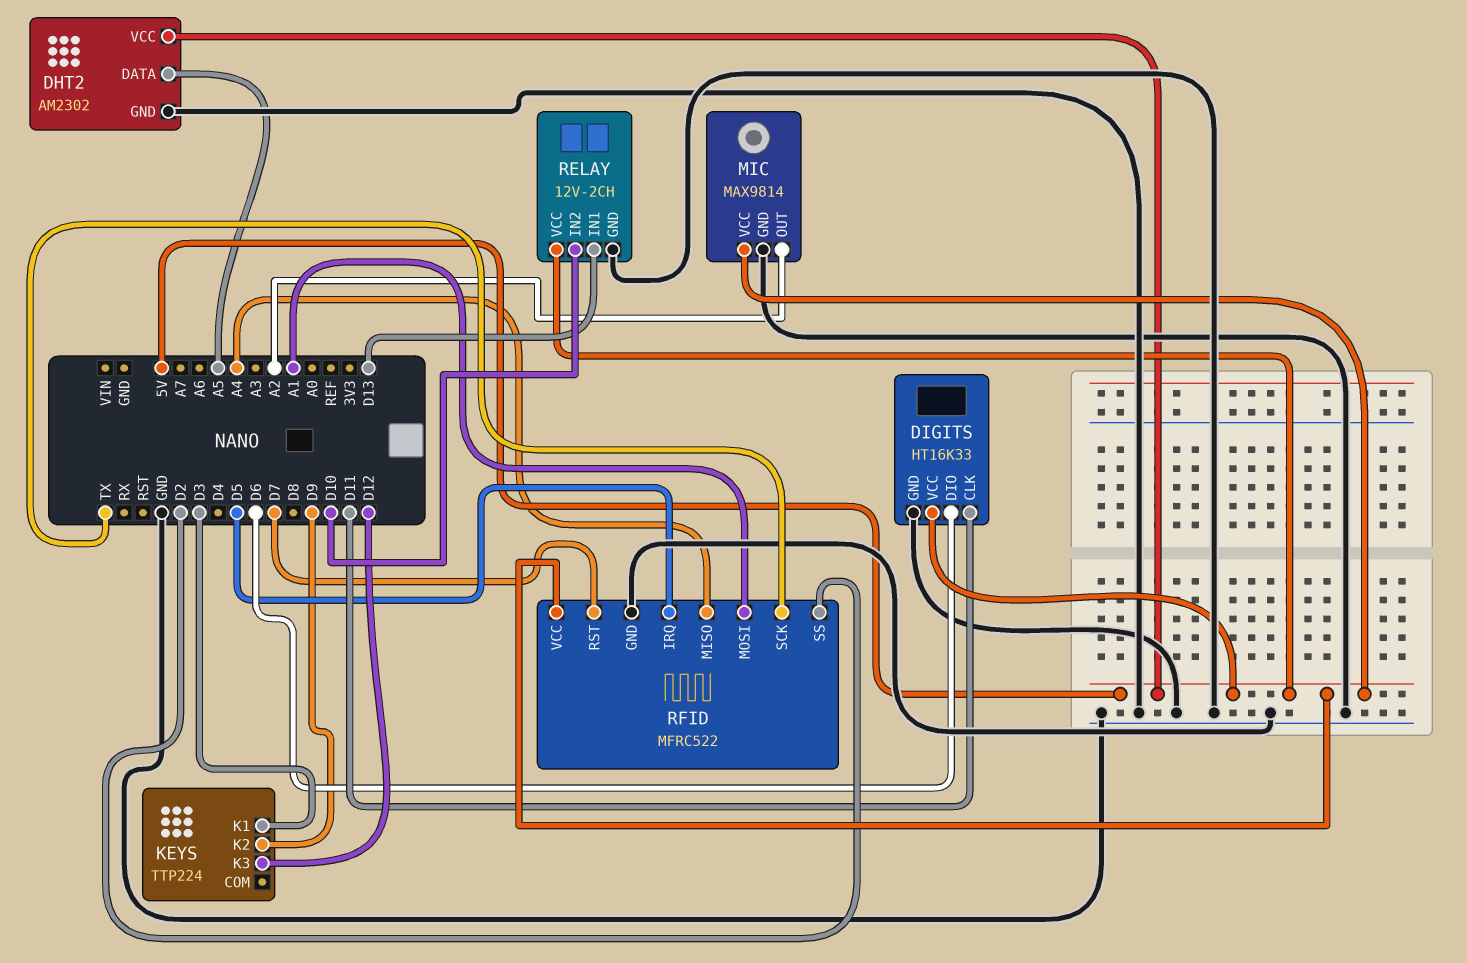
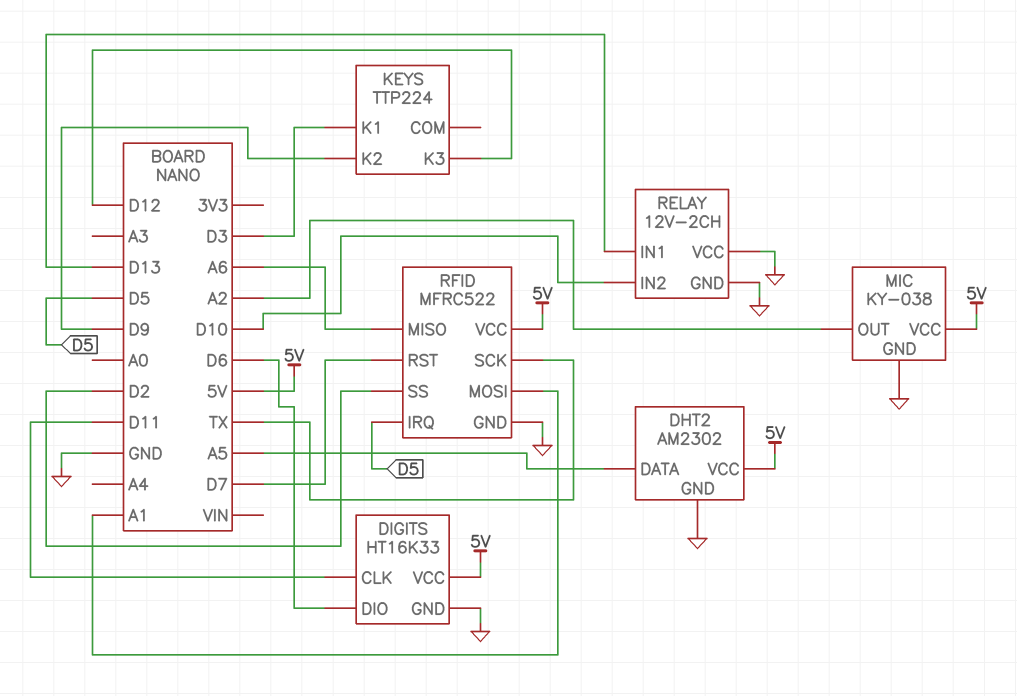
MIC: MAX9814 -> KY-038
RELAY pin VCC: 5V -> GND
RFID pin MISO: A4 -> A6

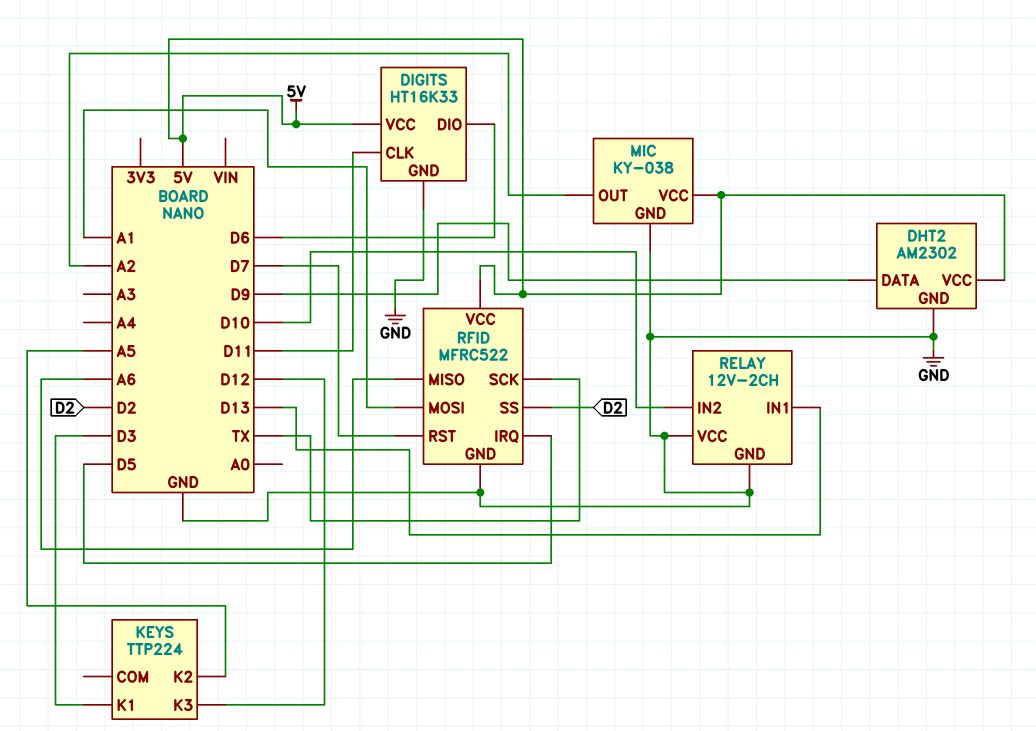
DHT2 pin DATA: A5 -> D9
KEYS pin K2: D9 -> A5

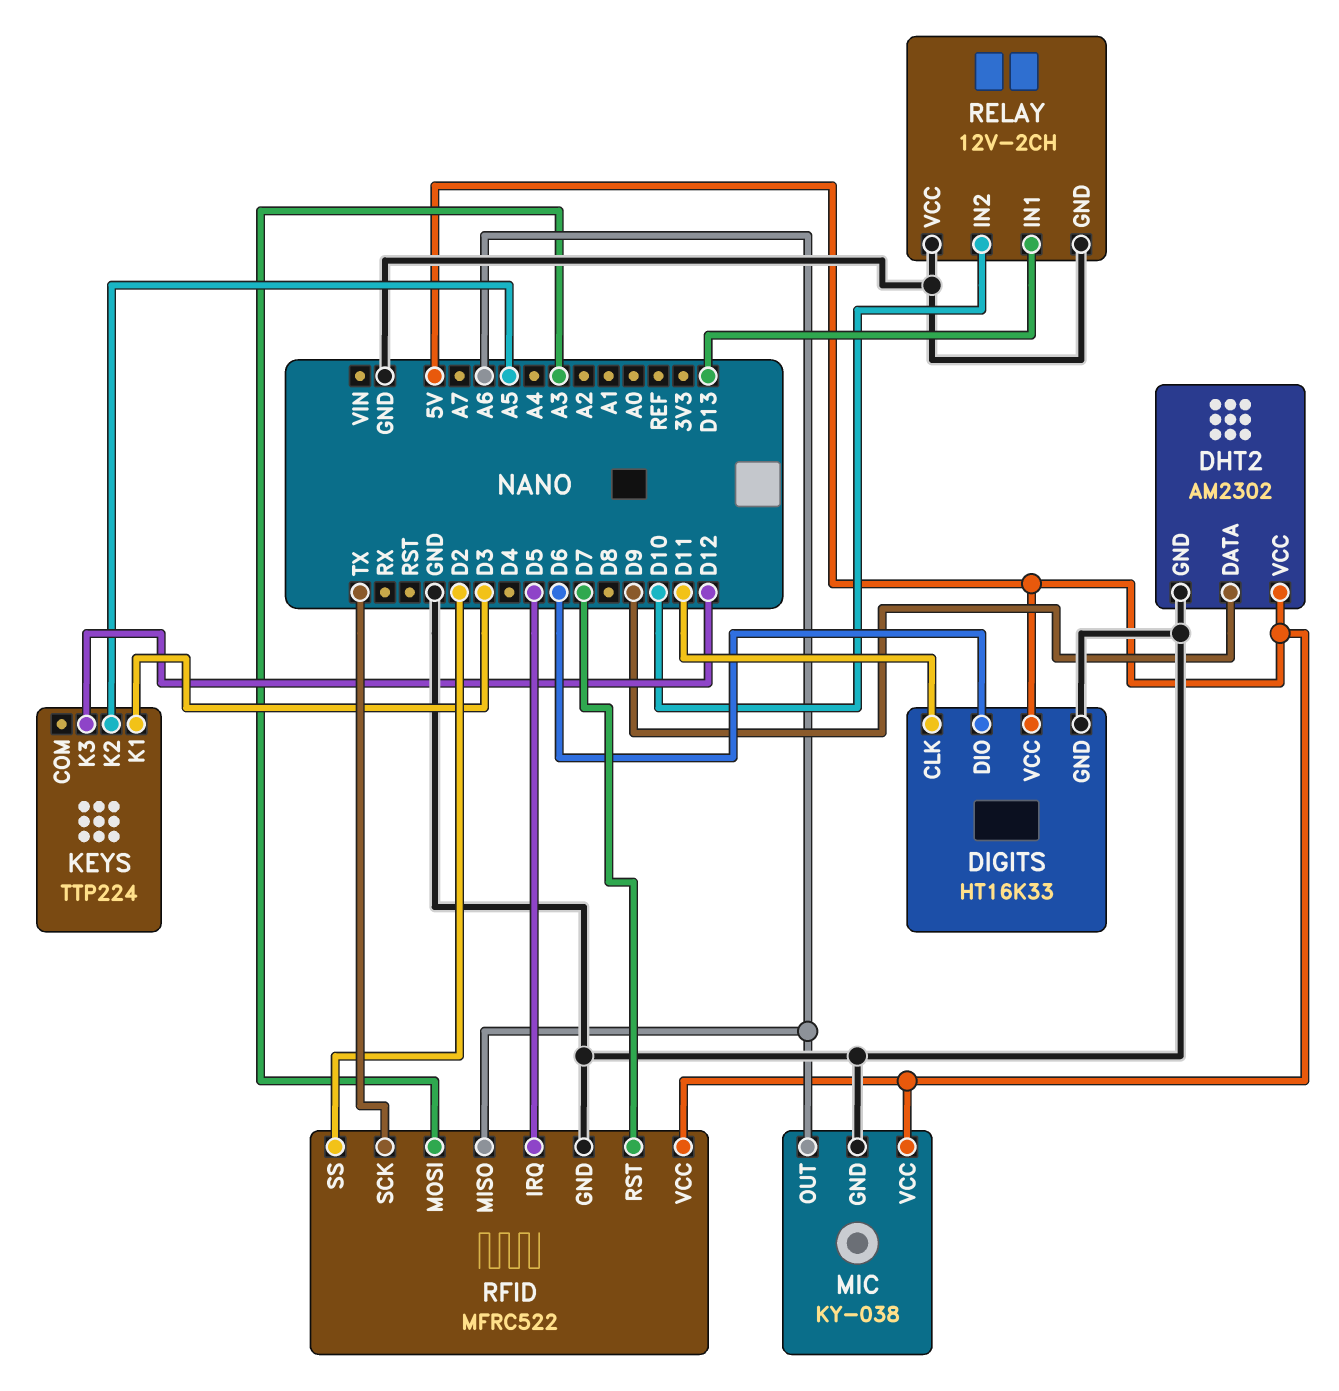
MIC pin OUT: A2 -> A6
RFID pin MOSI: A1 -> A3

